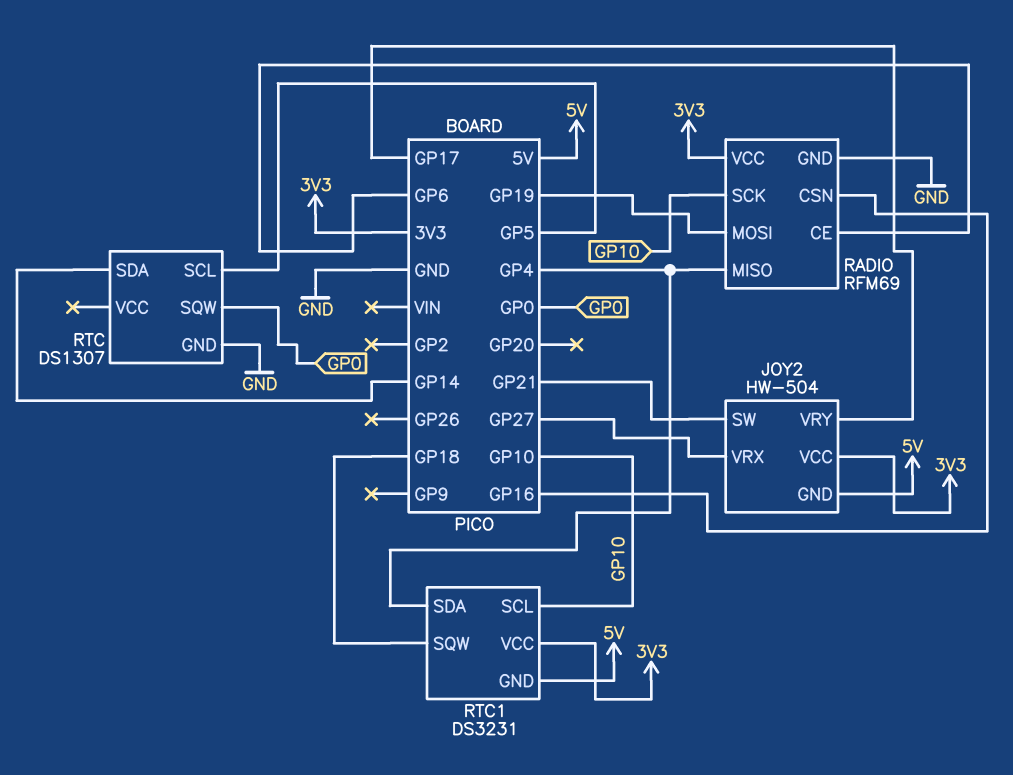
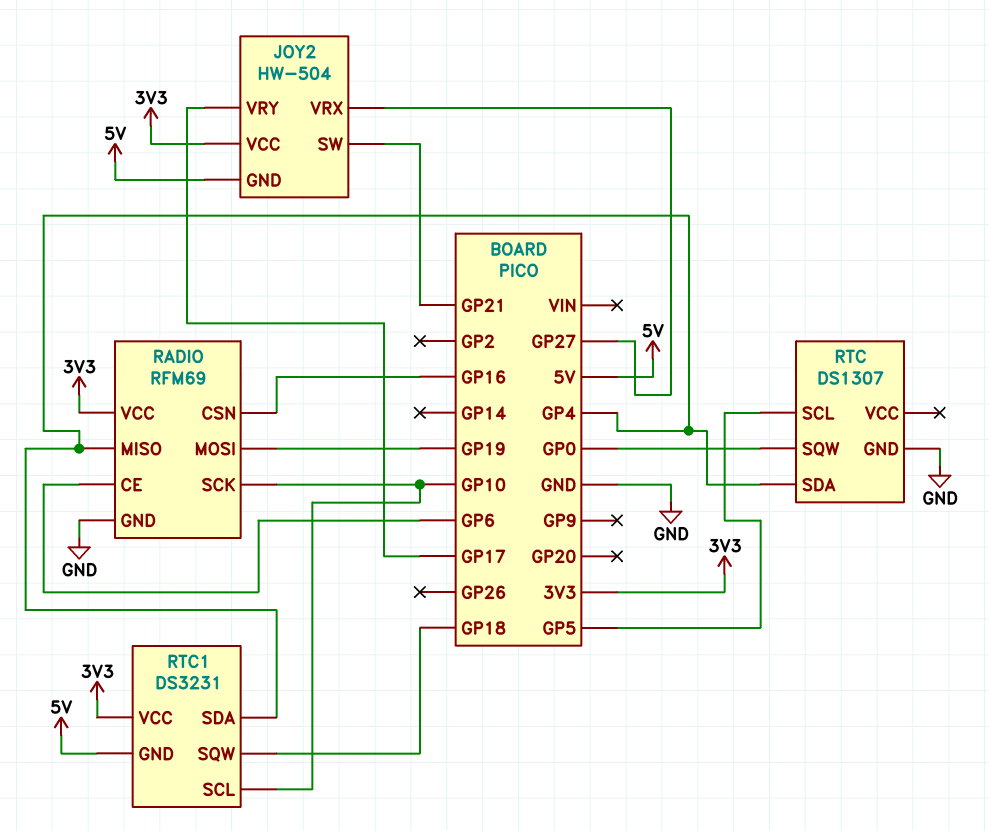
RTC pin SDA: GP14 -> GP4

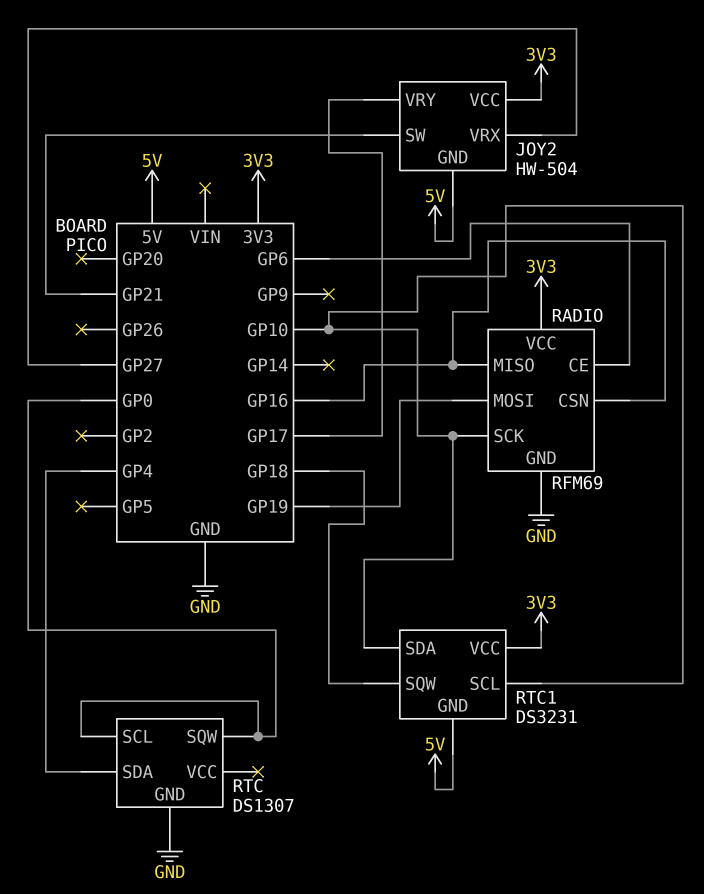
RADIO pin MISO: GP4 -> GP16
RTC pin SCL: GP5 -> GP0
RTC1 pin SDA: GP4 -> GP10

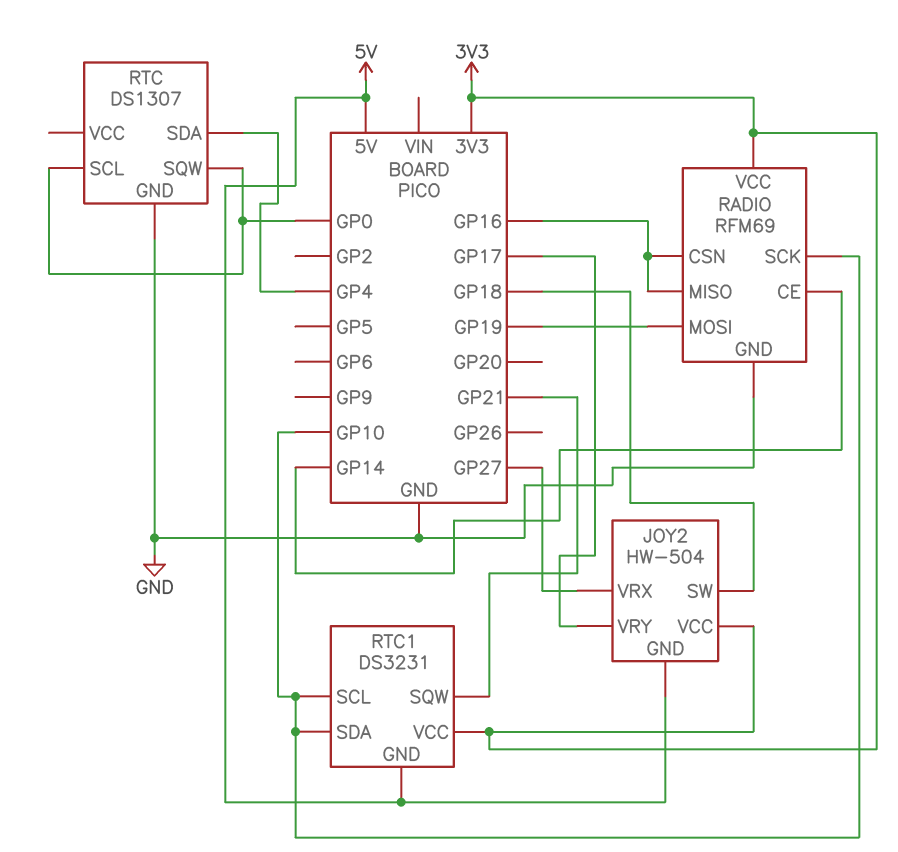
JOY2 pin SW: GP21 -> GP18
RADIO pin CE: GP6 -> GP14
RTC1 pin SQW: GP18 -> GP21

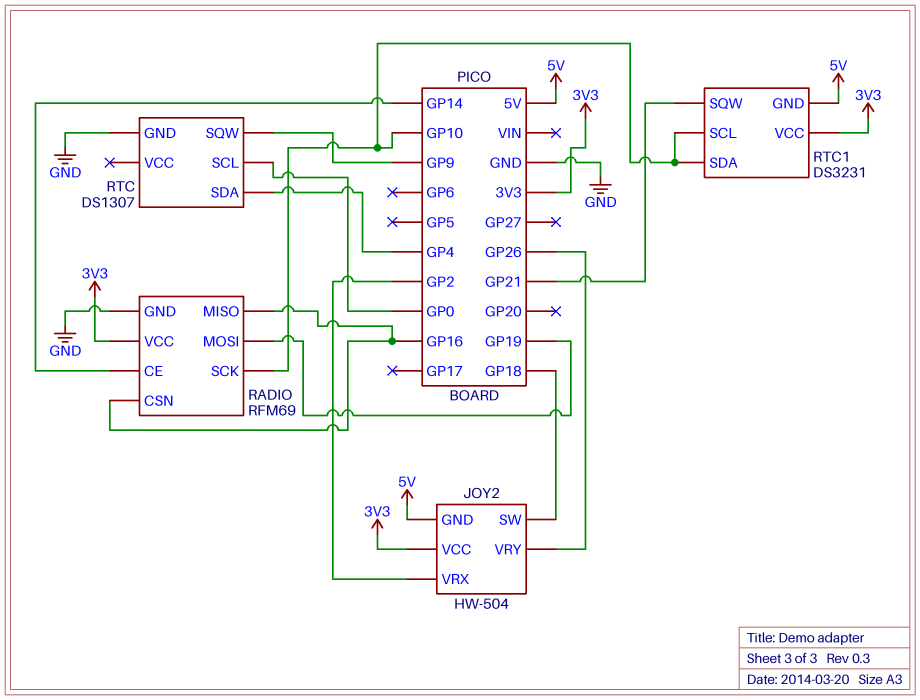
JOY2 pin VRX: GP27 -> GP2
JOY2 pin VRY: GP17 -> GP26
RTC pin SQW: GP0 -> GP9

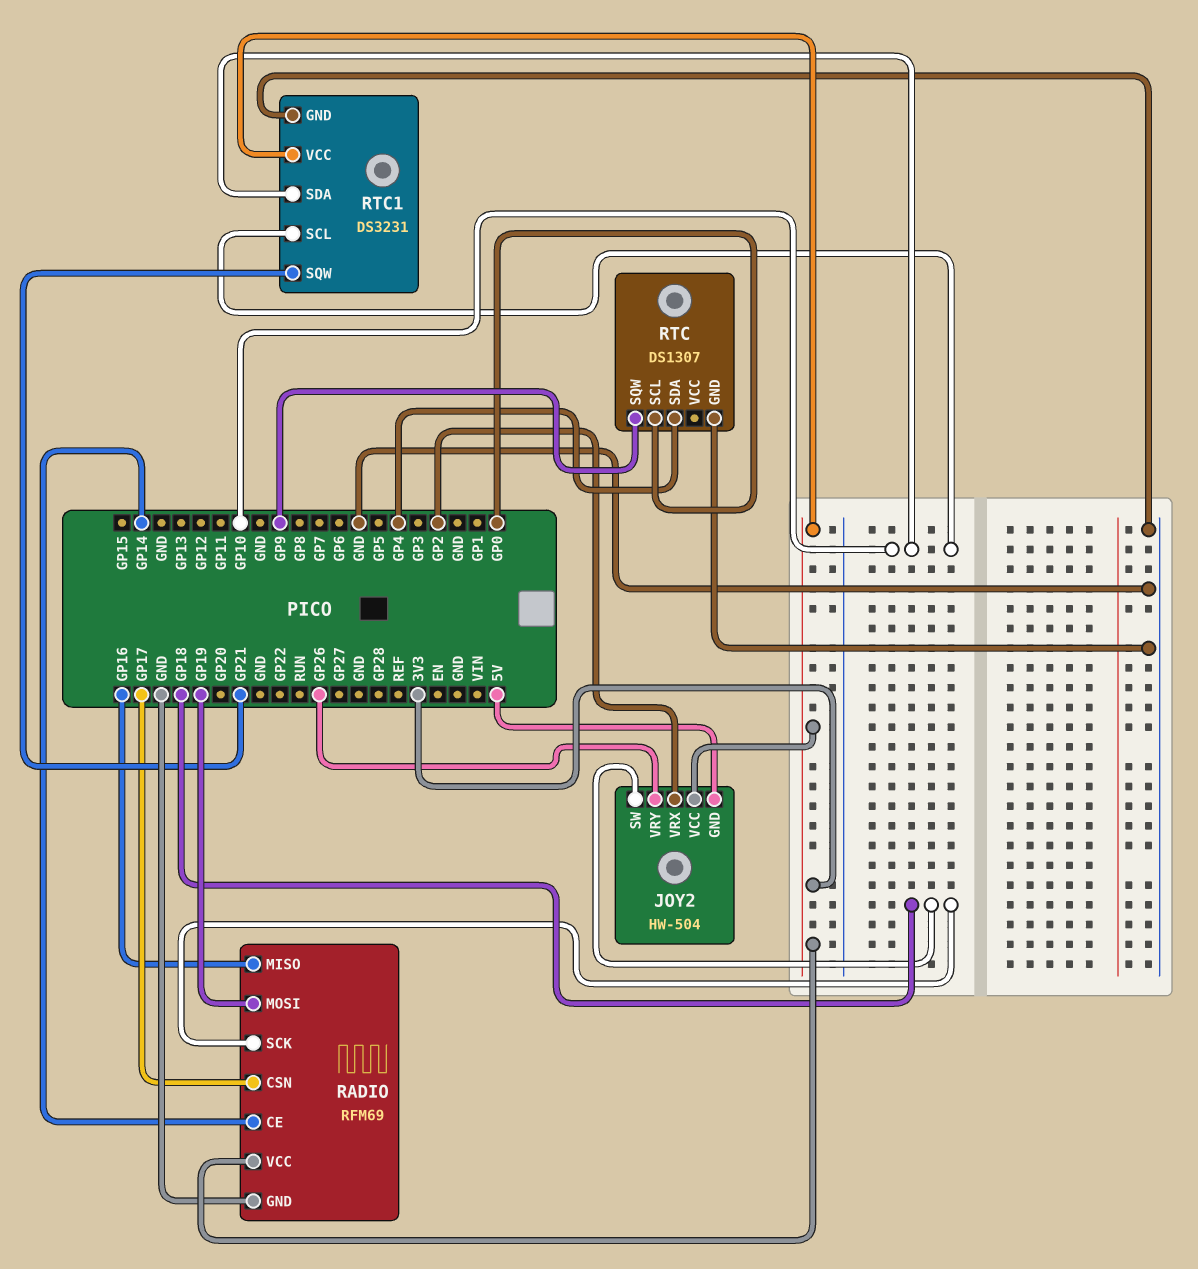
RADIO pin CSN: GP16 -> GP17
RADIO pin SCK: GP10 -> GP18
RTC1 pin GND: 5V -> GND

